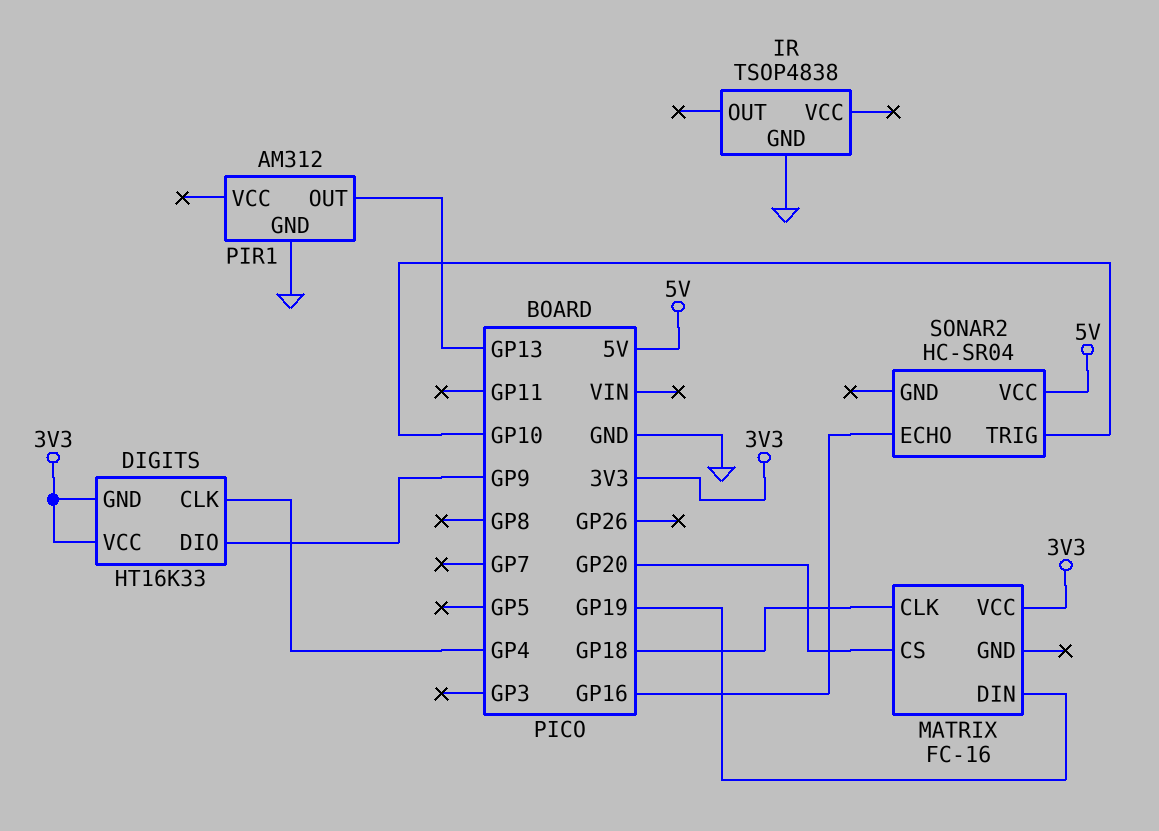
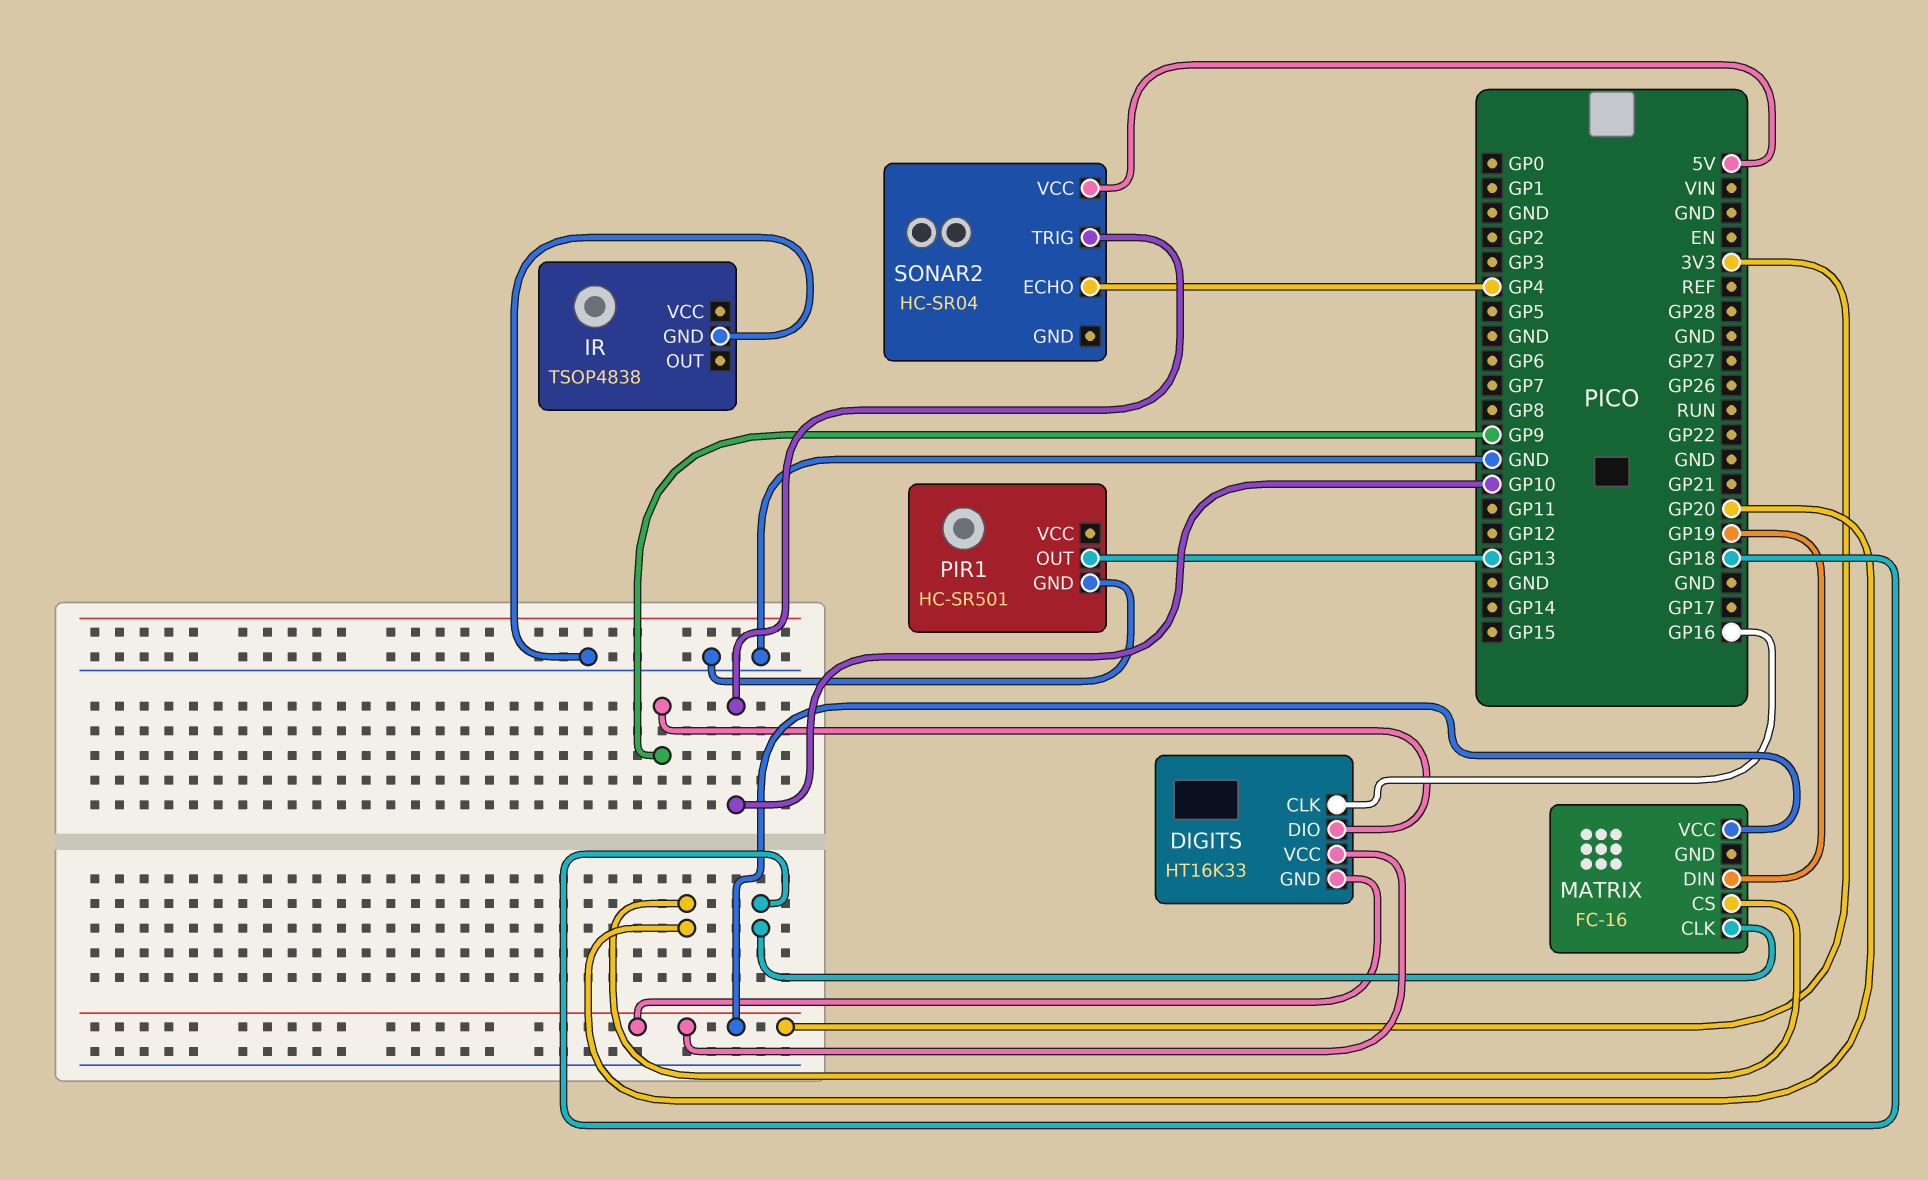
DIGITS pin CLK: GP4 -> GP16
PIR1: AM312 -> HC-SR501
SONAR2 pin ECHO: GP16 -> GP4

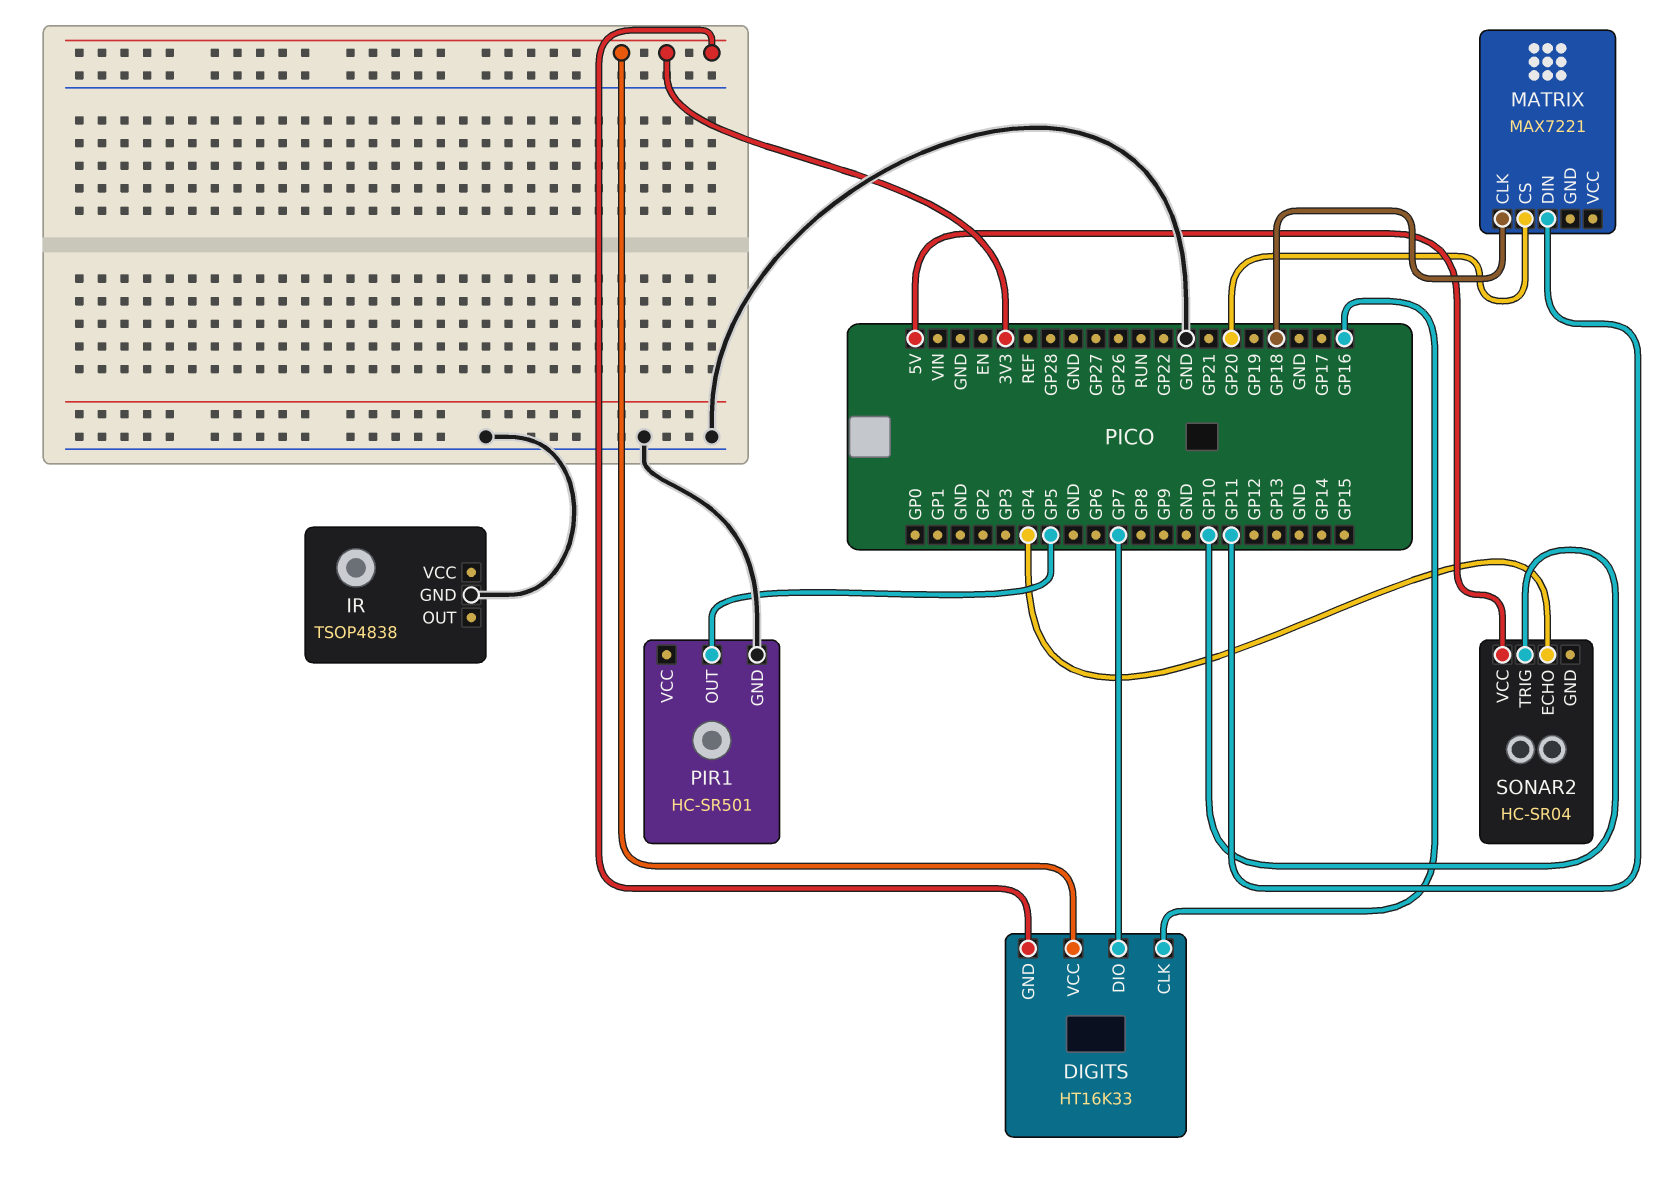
DIGITS pin DIO: GP9 -> GP7
MATRIX: FC-16 -> MAX7221
MATRIX pin DIN: GP19 -> GP11
MATRIX pin VCC: 3V3 -> none
PIR1 pin OUT: GP13 -> GP5

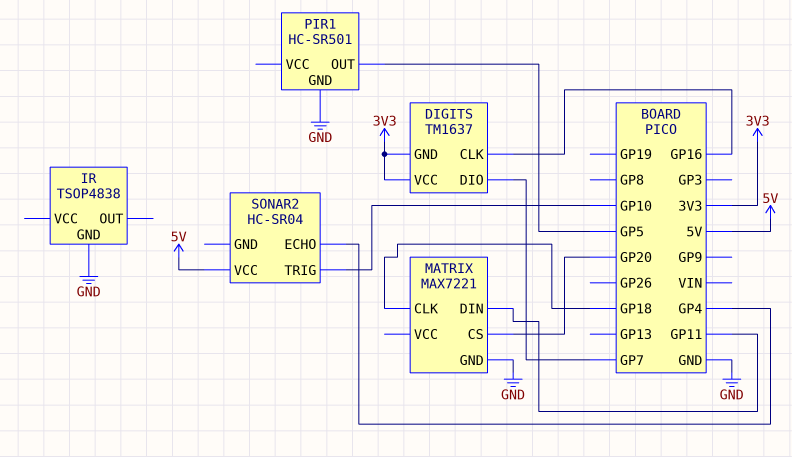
DIGITS: HT16K33 -> TM1637
MATRIX pin GND: none -> GND

